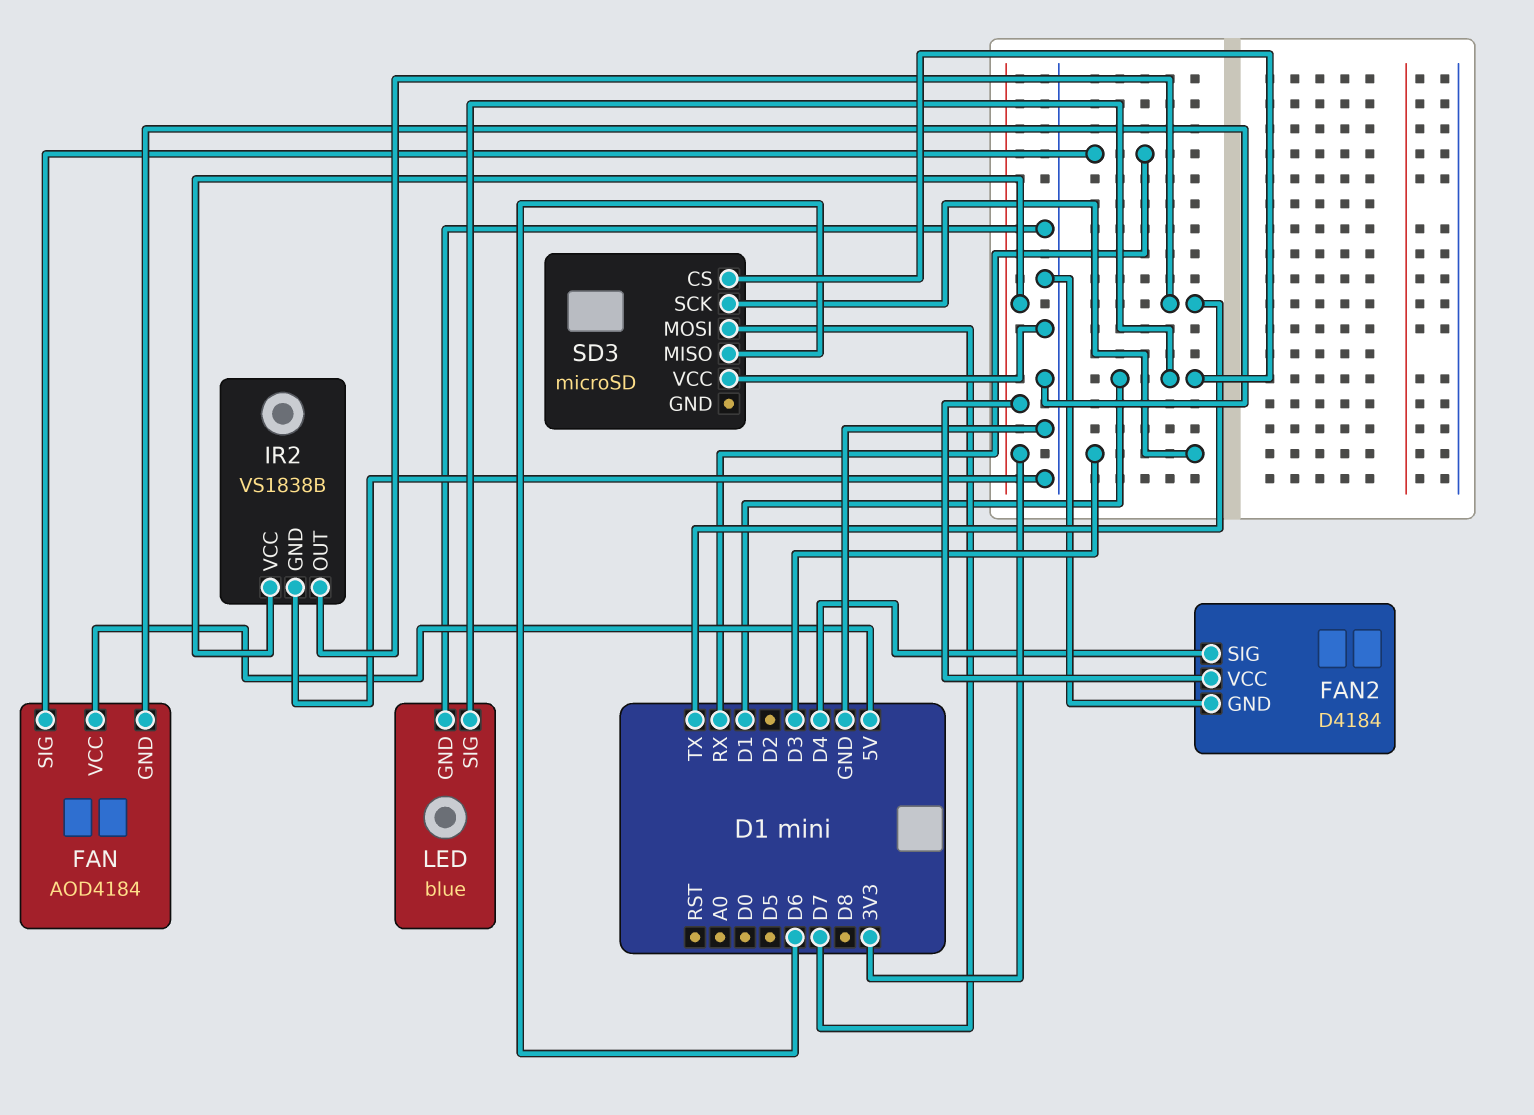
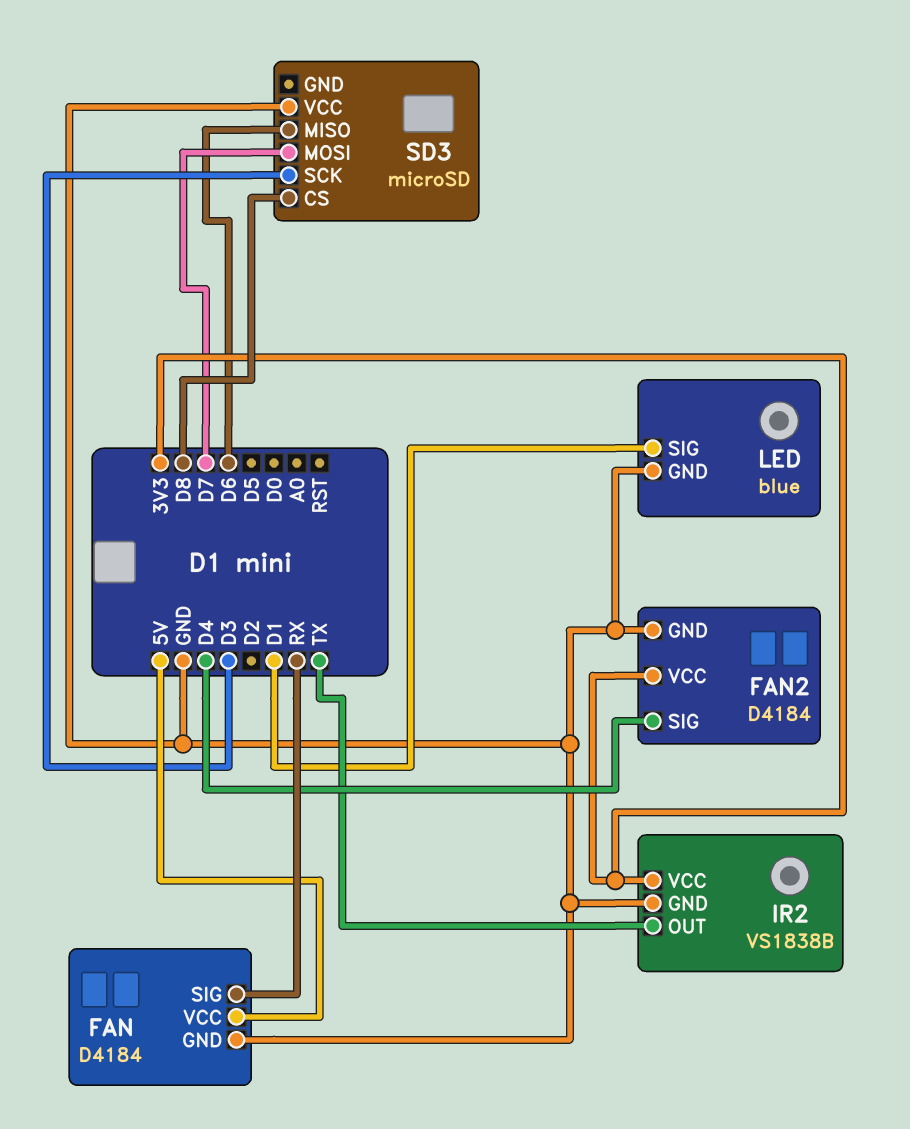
FAN: AOD4184 -> D4184
SD3 pin CS: D1 -> D8

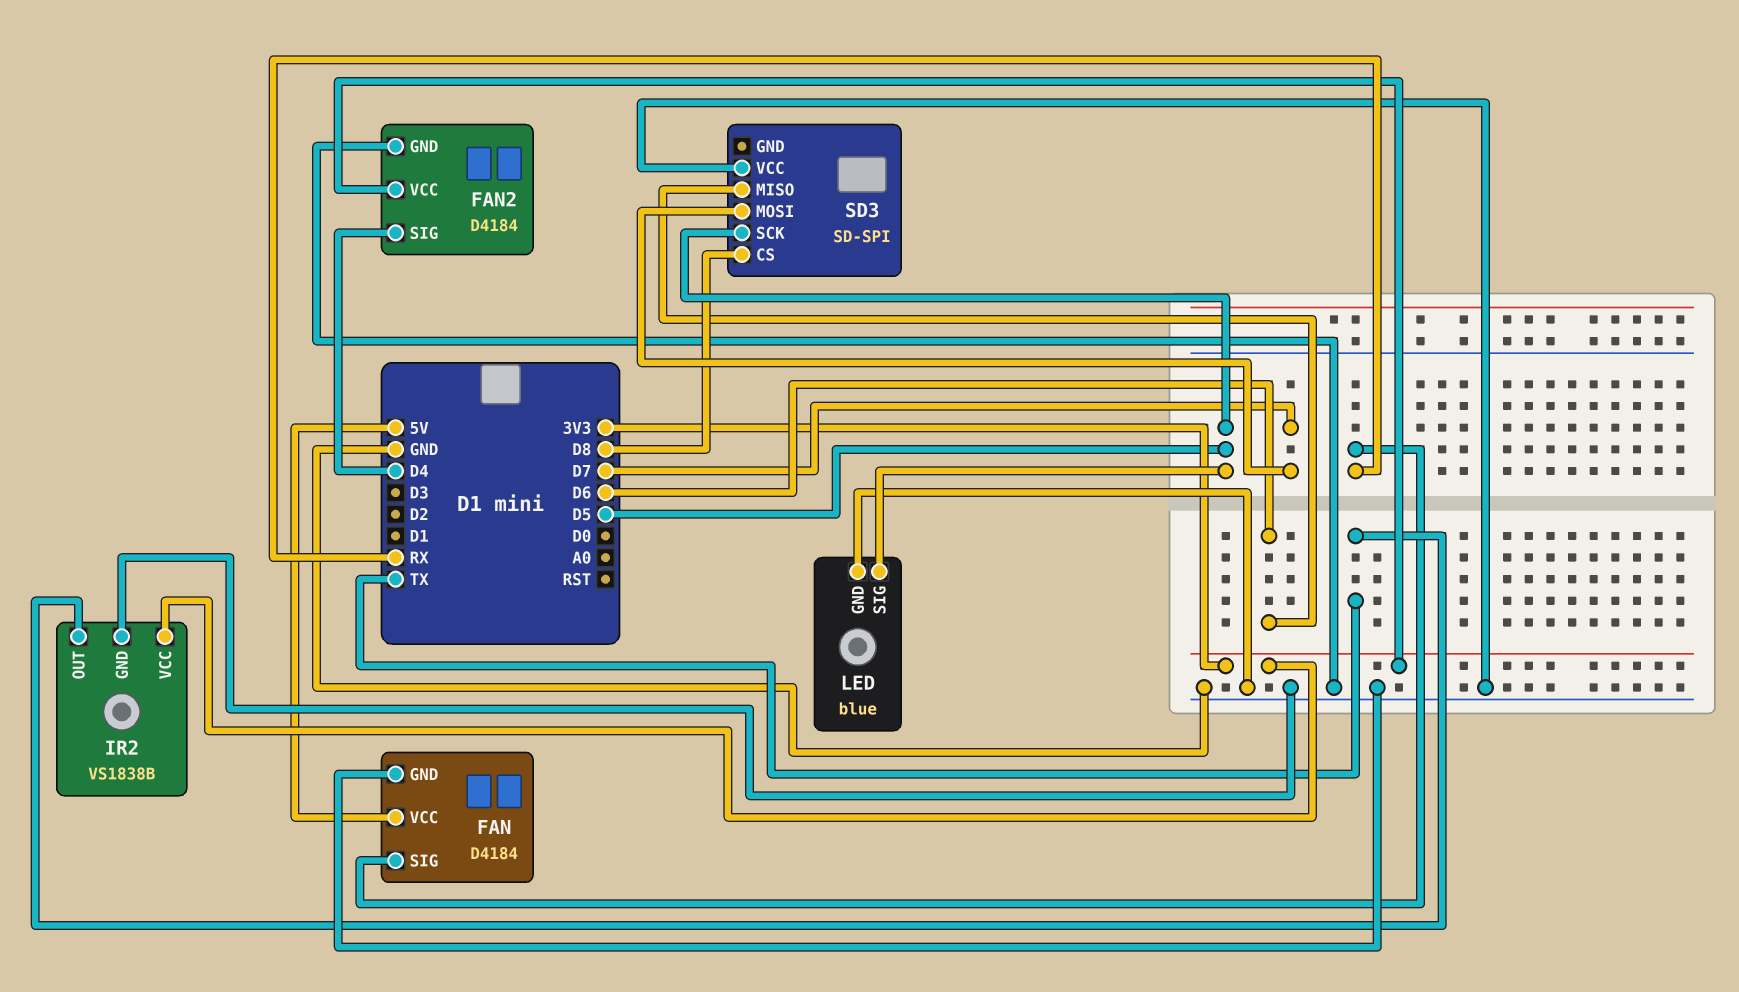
LED pin SIG: D1 -> D5
SD3: microSD -> SD-SPI
SD3 pin SCK: D3 -> D5

